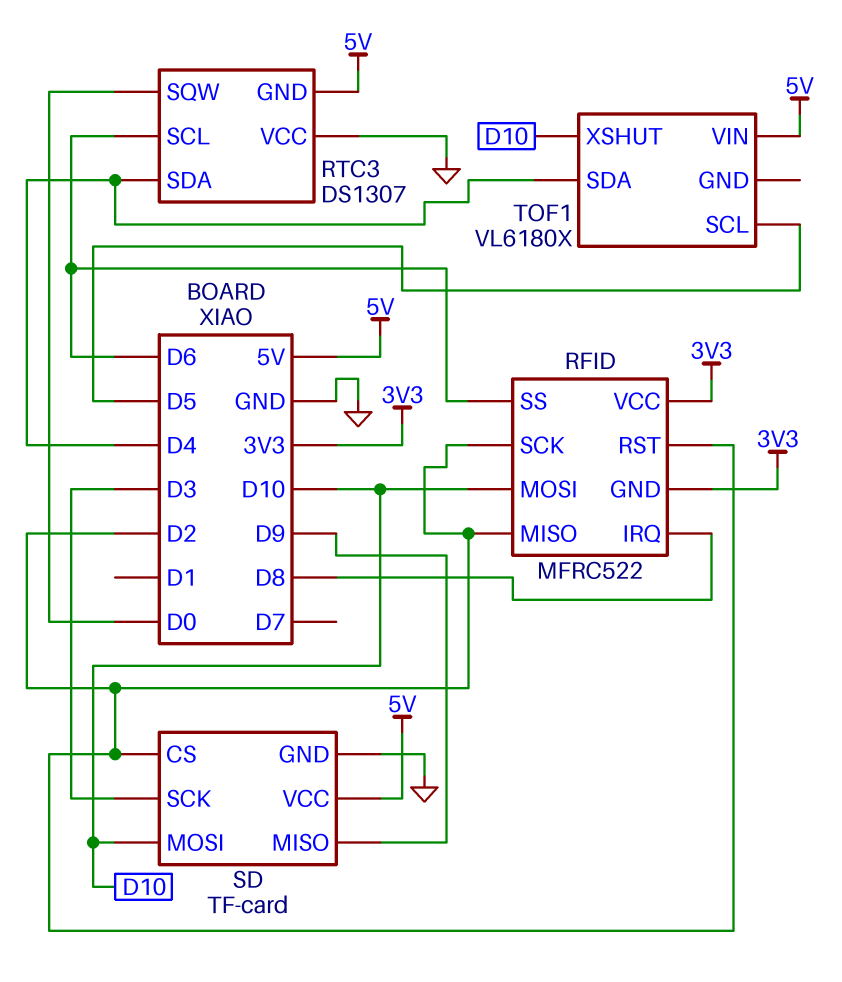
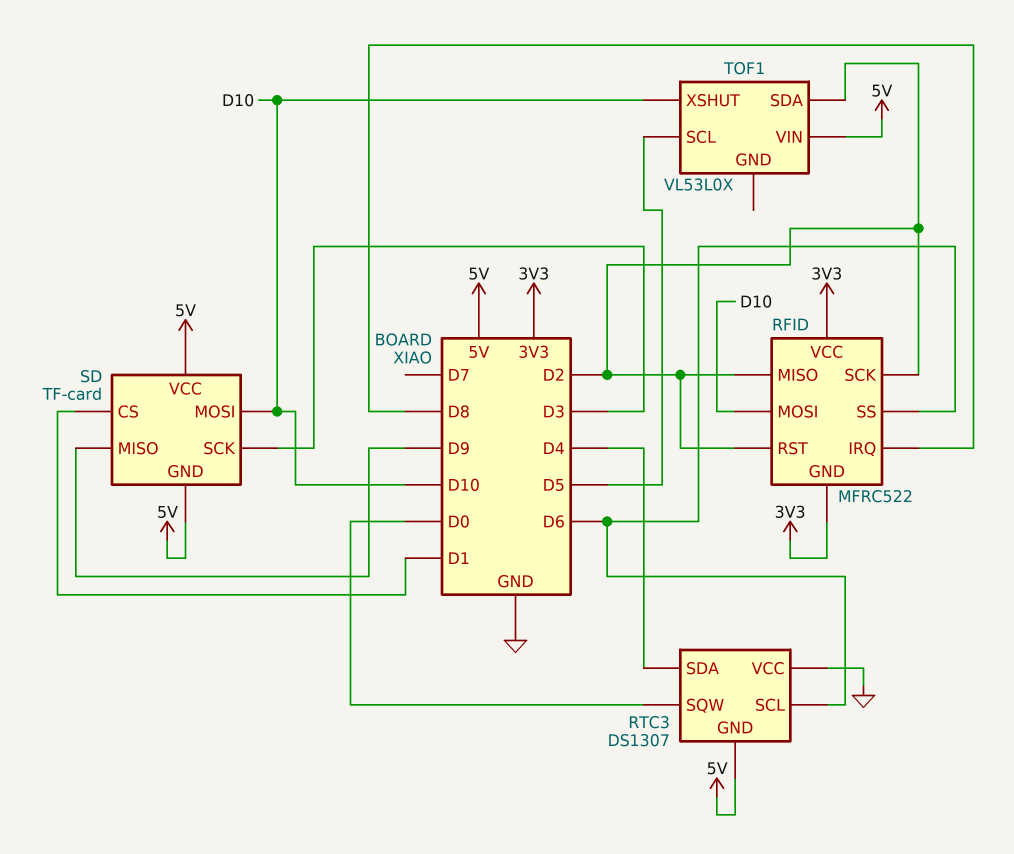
SD pin CS: D2 -> D1
SD pin GND: GND -> 5V
TOF1: VL6180X -> VL53L0X
TOF1 pin SDA: D4 -> D2

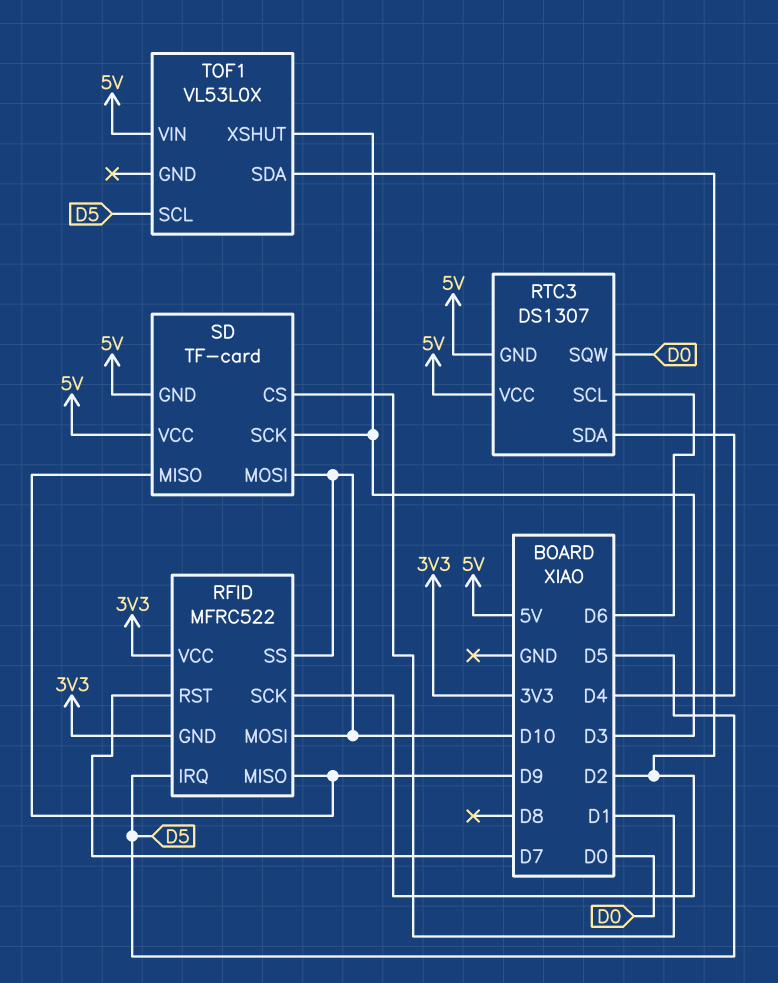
RFID pin IRQ: D8 -> D5
RFID pin MISO: D2 -> D9
RFID pin RST: D2 -> D7
RFID pin SS: D6 -> D10
RTC3 pin VCC: GND -> 5V
TOF1 pin XSHUT: D10 -> D3

